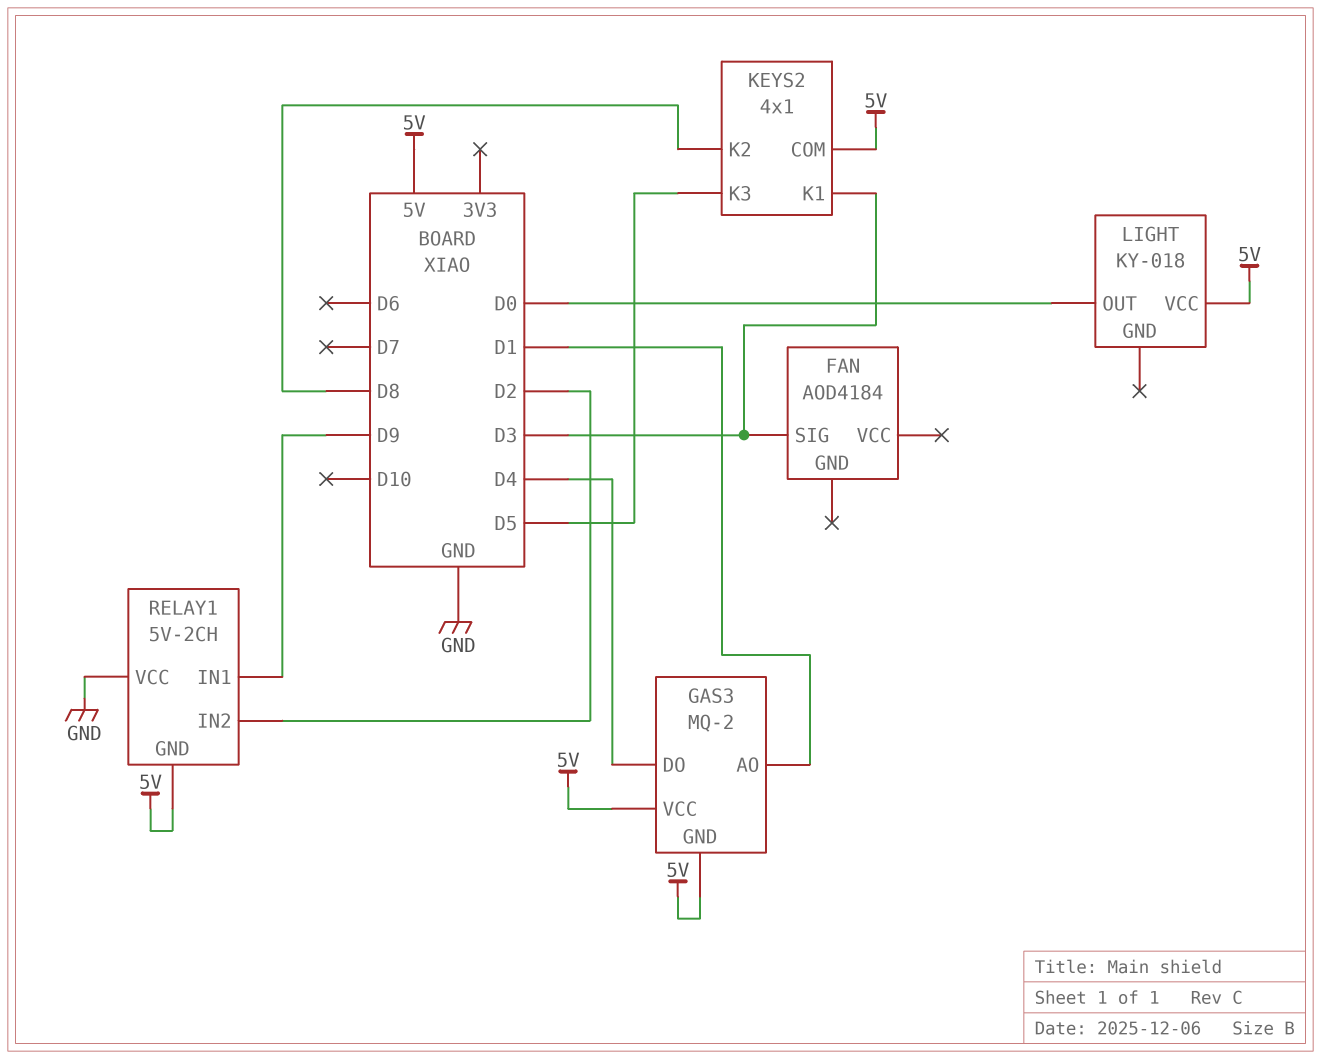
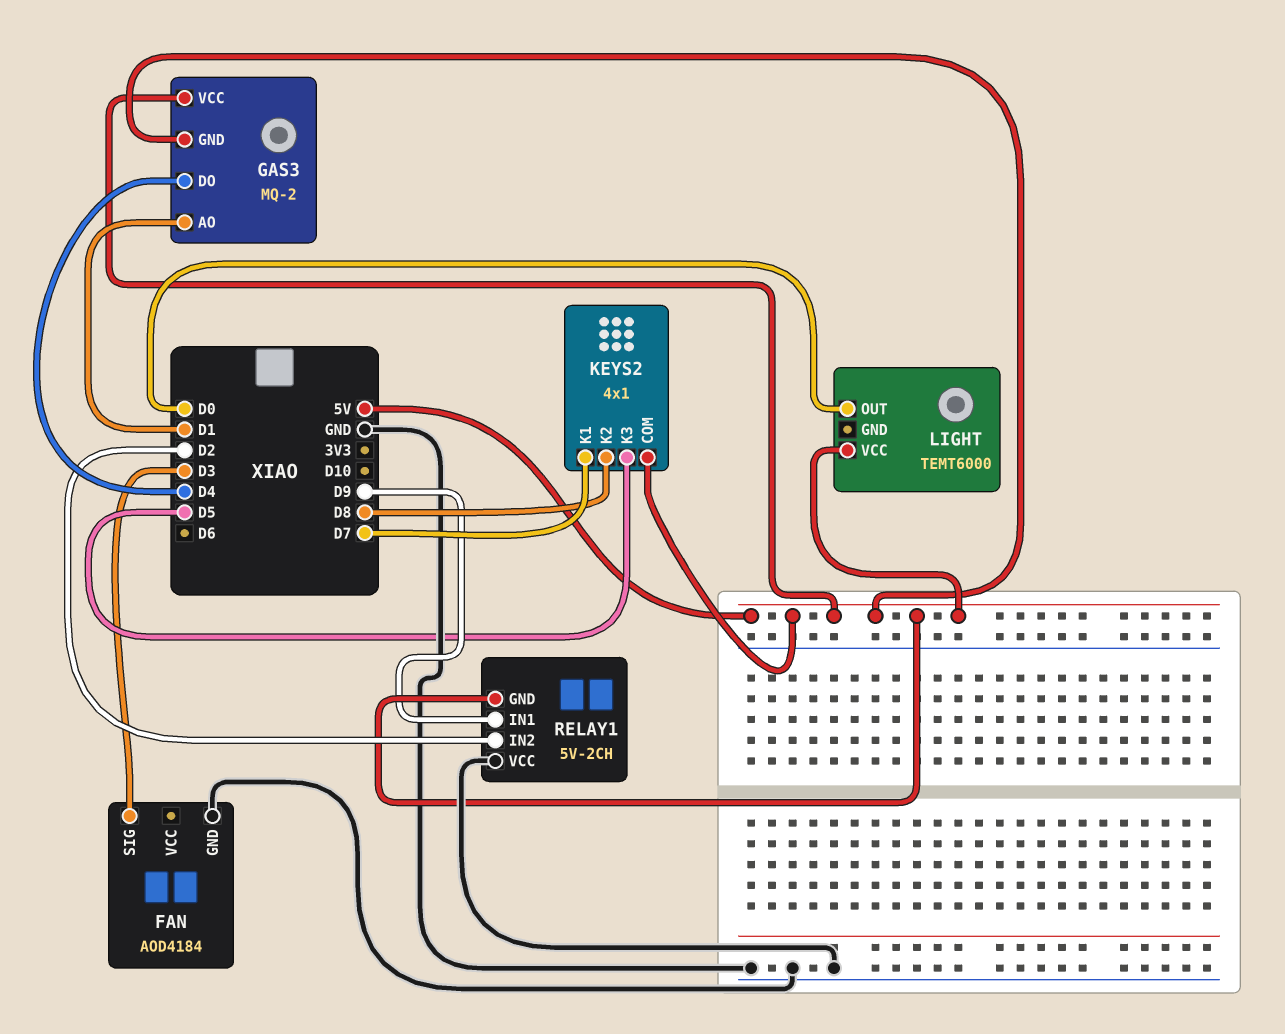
FAN pin GND: none -> GND
KEYS2 pin K1: D3 -> D7
LIGHT: KY-018 -> TEMT6000

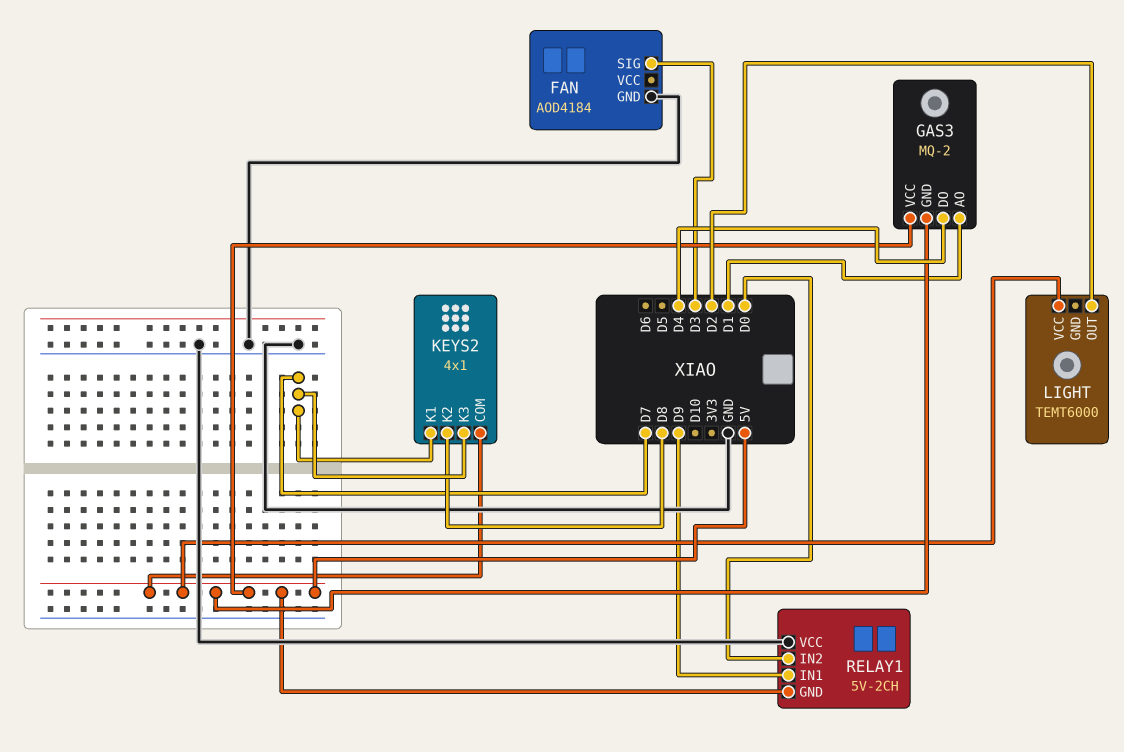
KEYS2 pin K3: D5 -> D7
LIGHT pin OUT: D0 -> D2
RELAY1 pin IN2: D2 -> D0

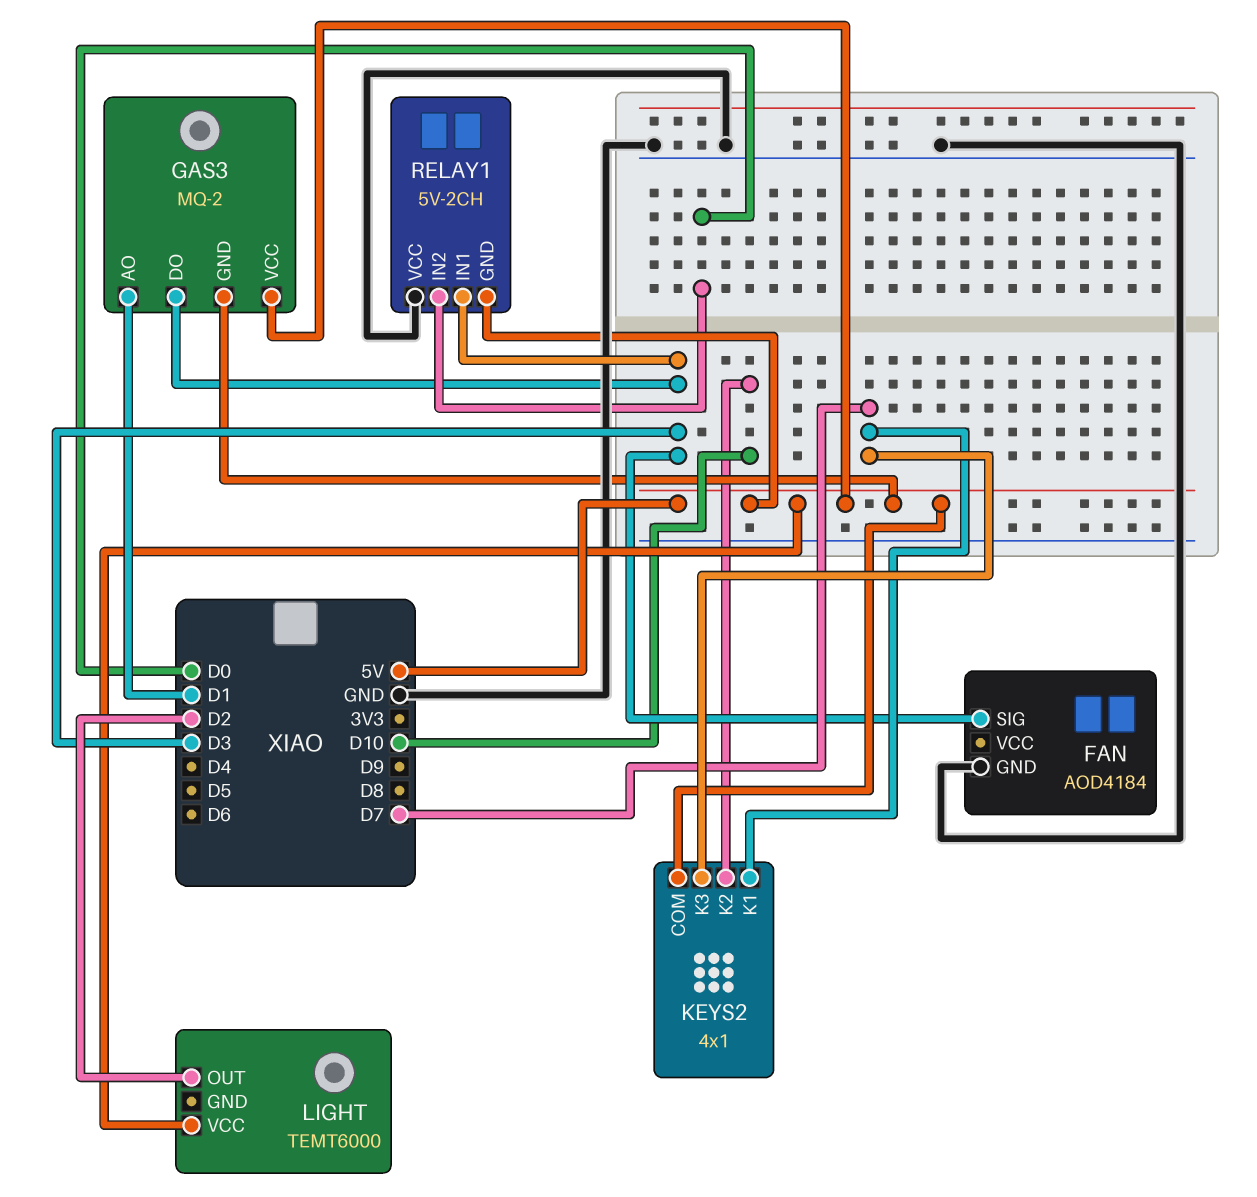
GAS3 pin DO: D4 -> D3
KEYS2 pin K2: D8 -> D10
RELAY1 pin IN1: D9 -> D3

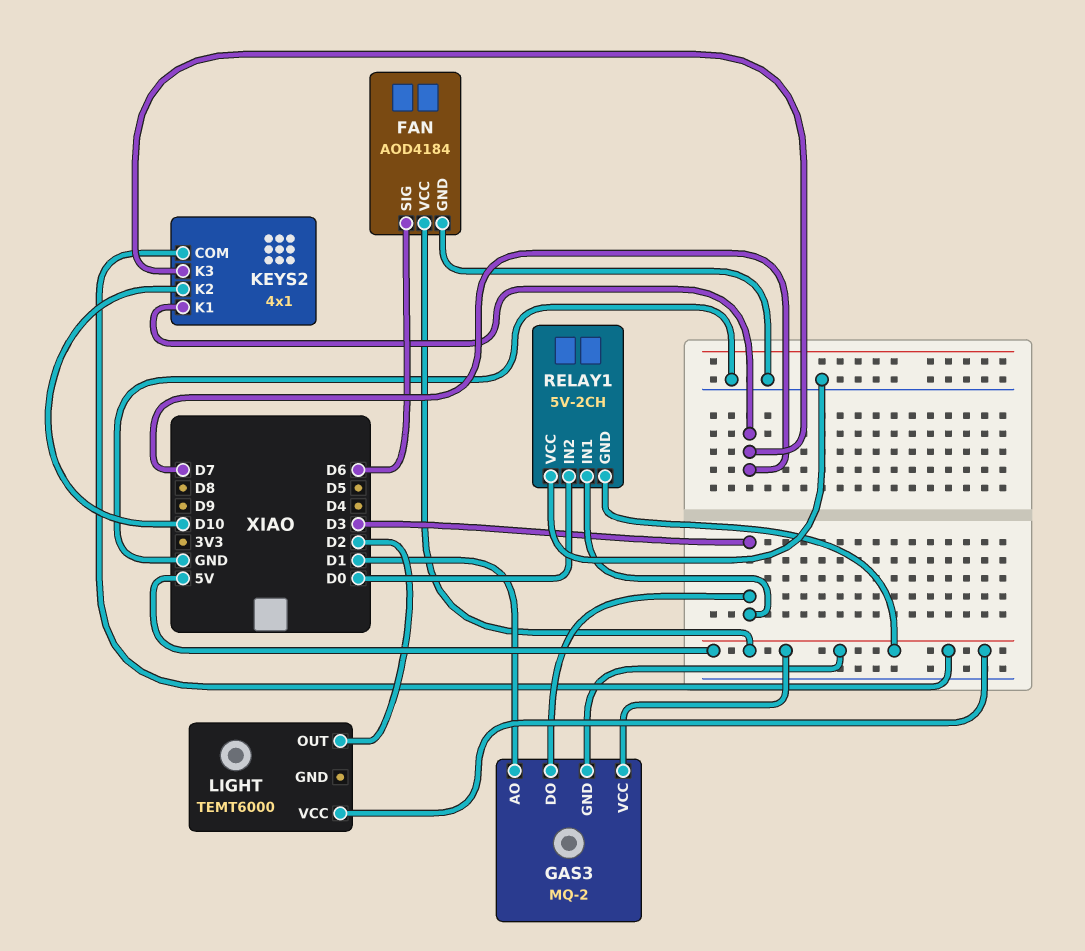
FAN pin SIG: D3 -> D6
FAN pin VCC: none -> 5V

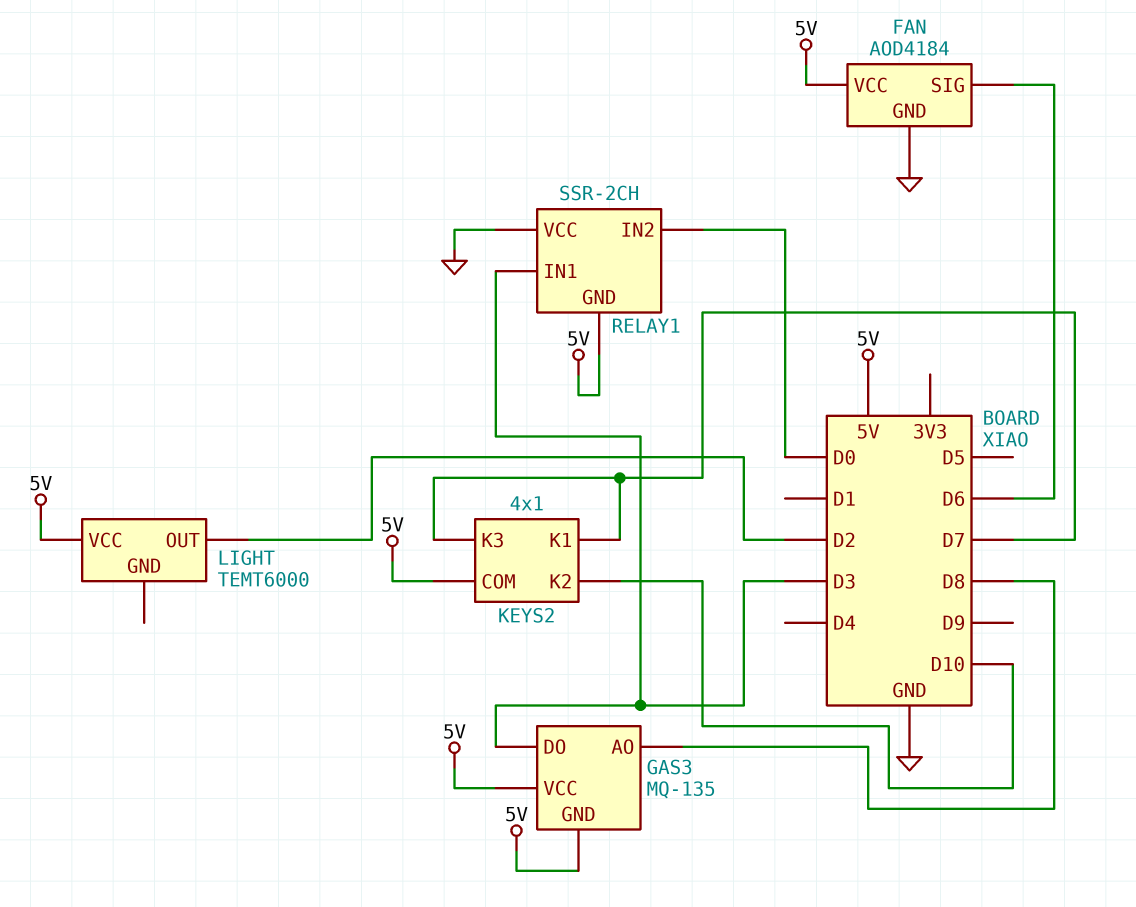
GAS3: MQ-2 -> MQ-135
GAS3 pin AO: D1 -> D8
RELAY1: 5V-2CH -> SSR-2CH

